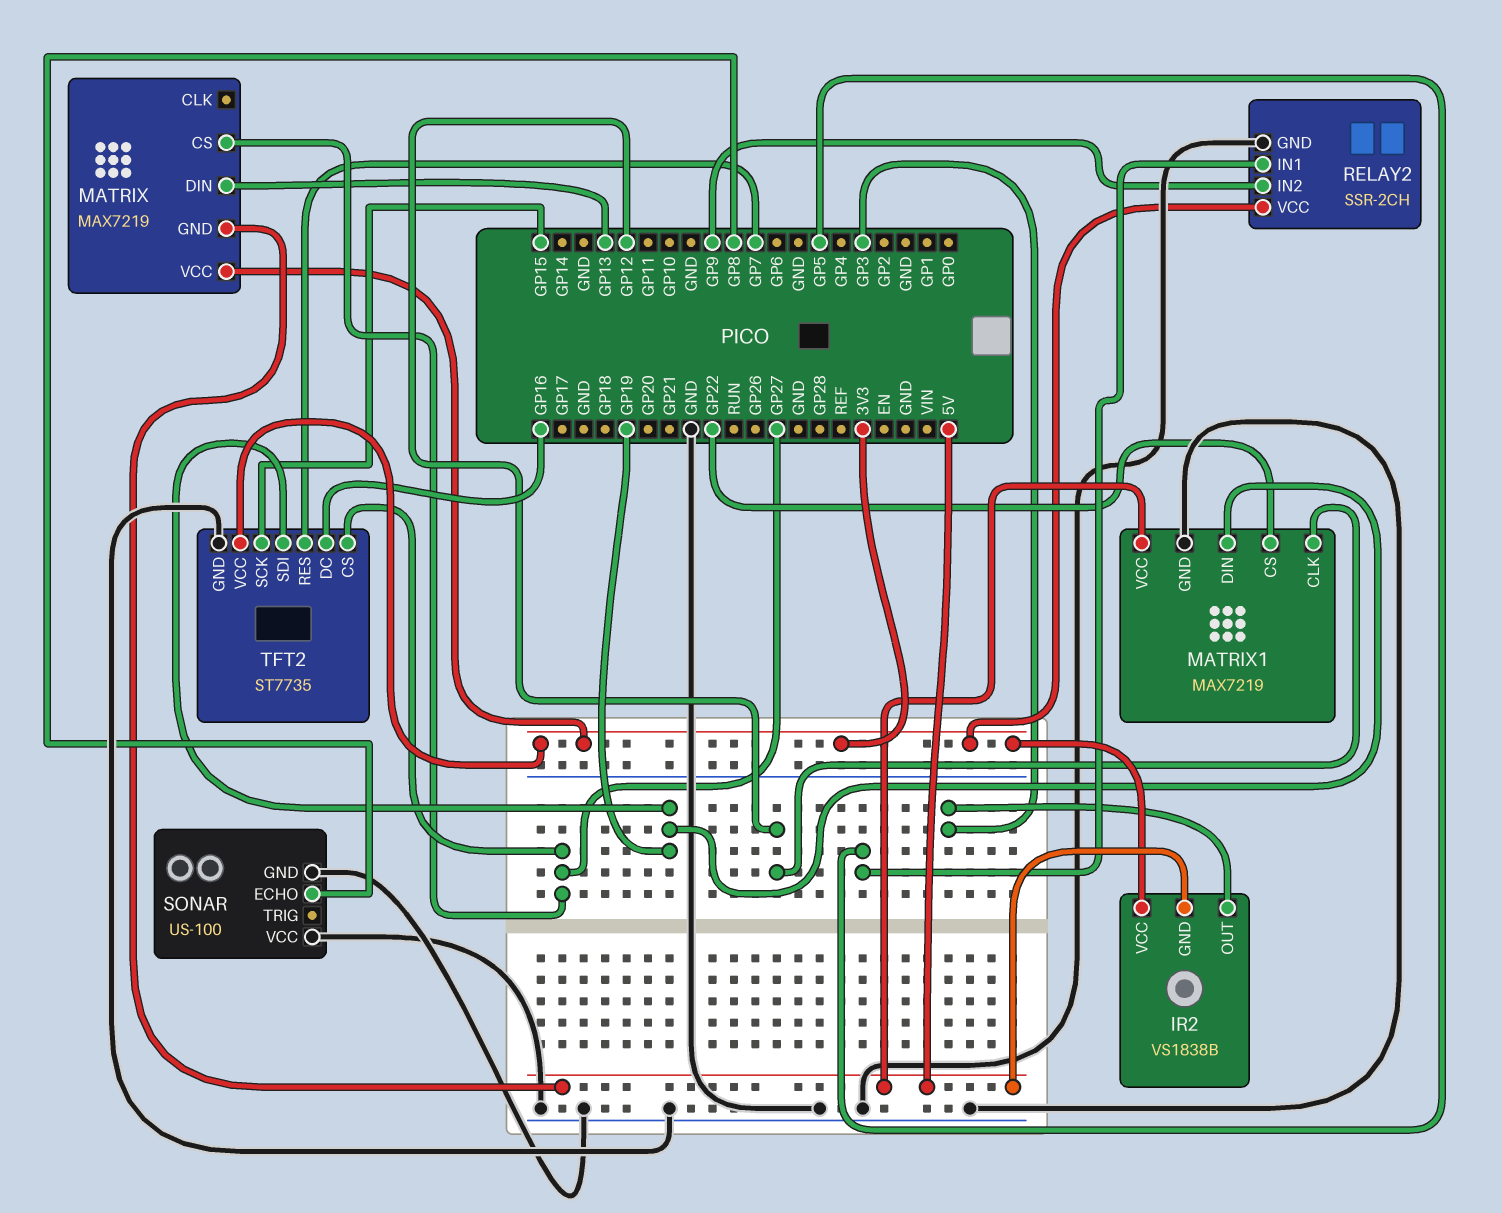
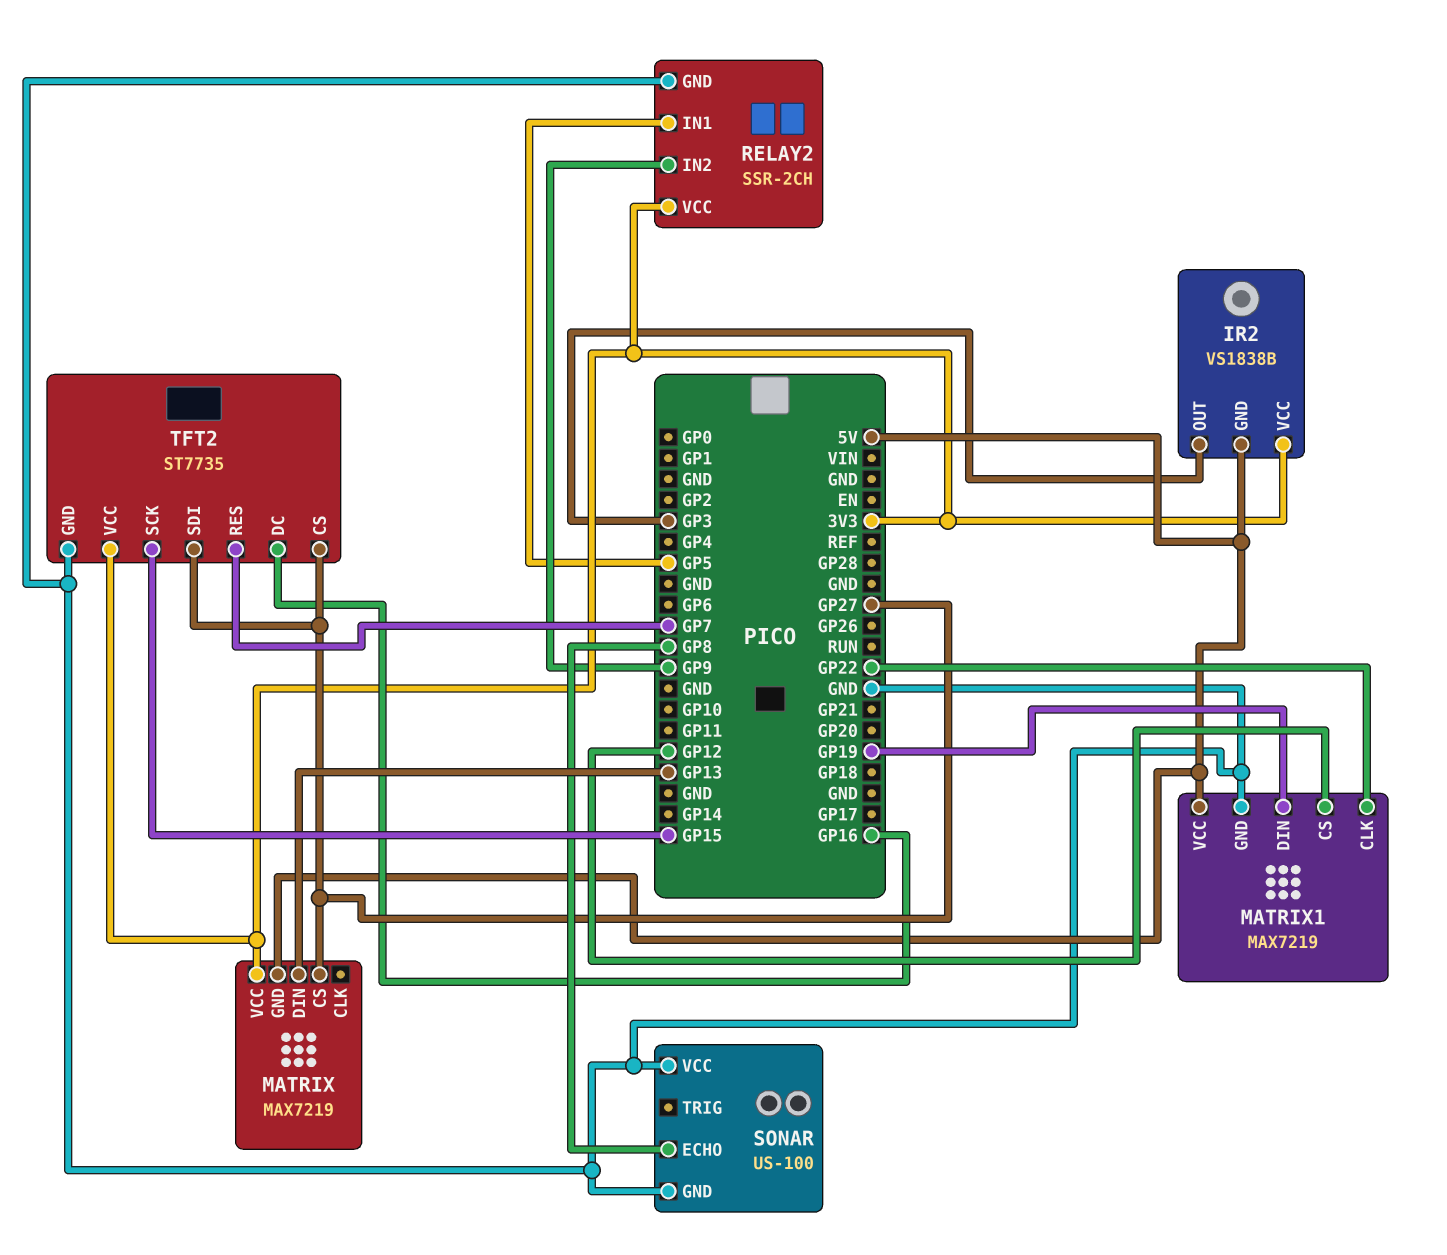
MATRIX1 pin CLK: GP12 -> GP22
MATRIX1 pin CS: GP22 -> GP12
TFT2 pin SDI: GP19 -> GP27

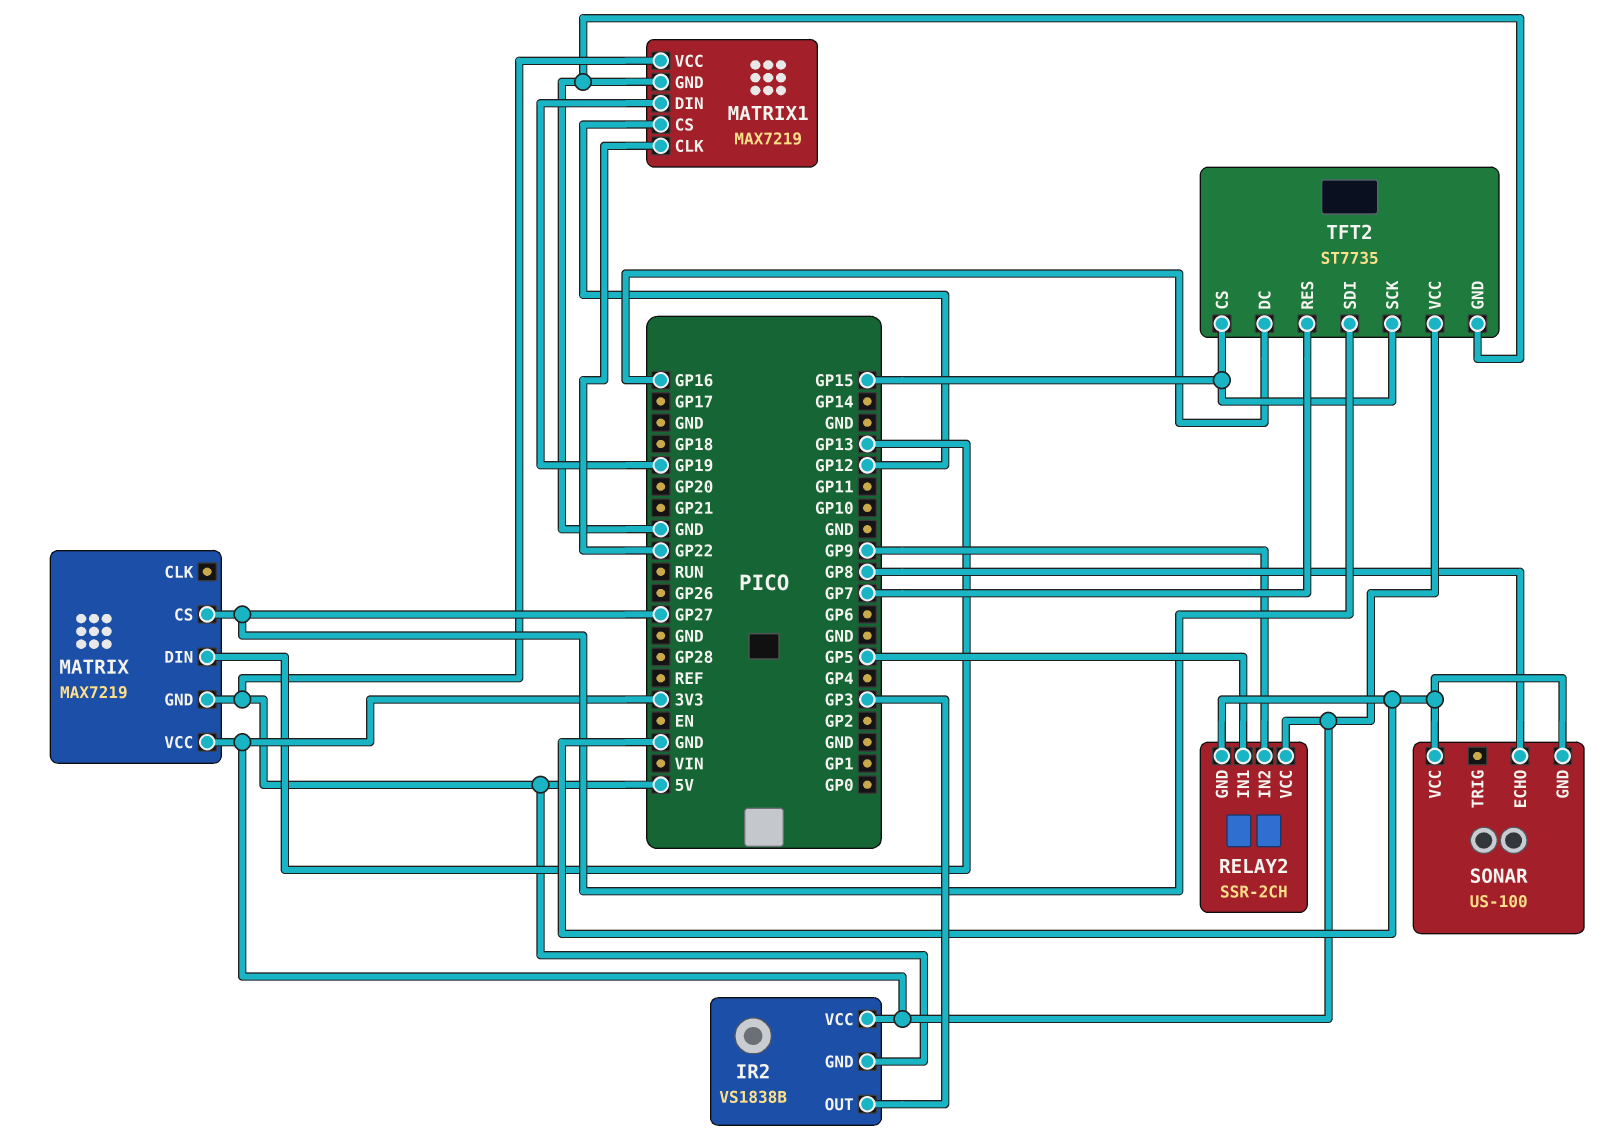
TFT2 pin CS: GP27 -> GP15

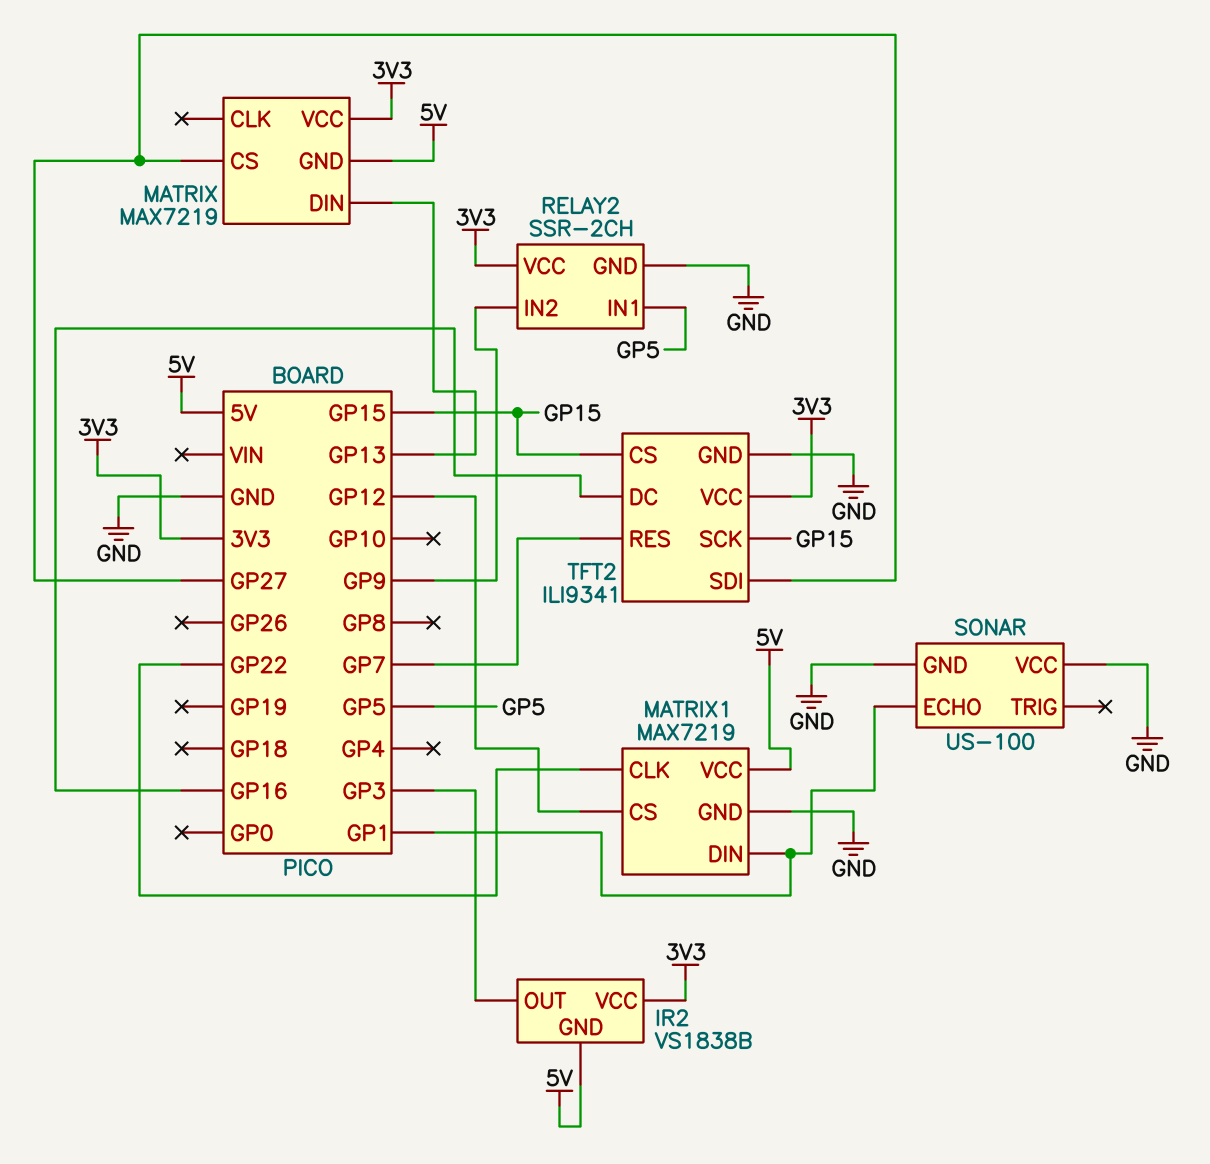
MATRIX1 pin DIN: GP19 -> GP1
SONAR pin ECHO: GP8 -> GP1
TFT2: ST7735 -> ILI9341

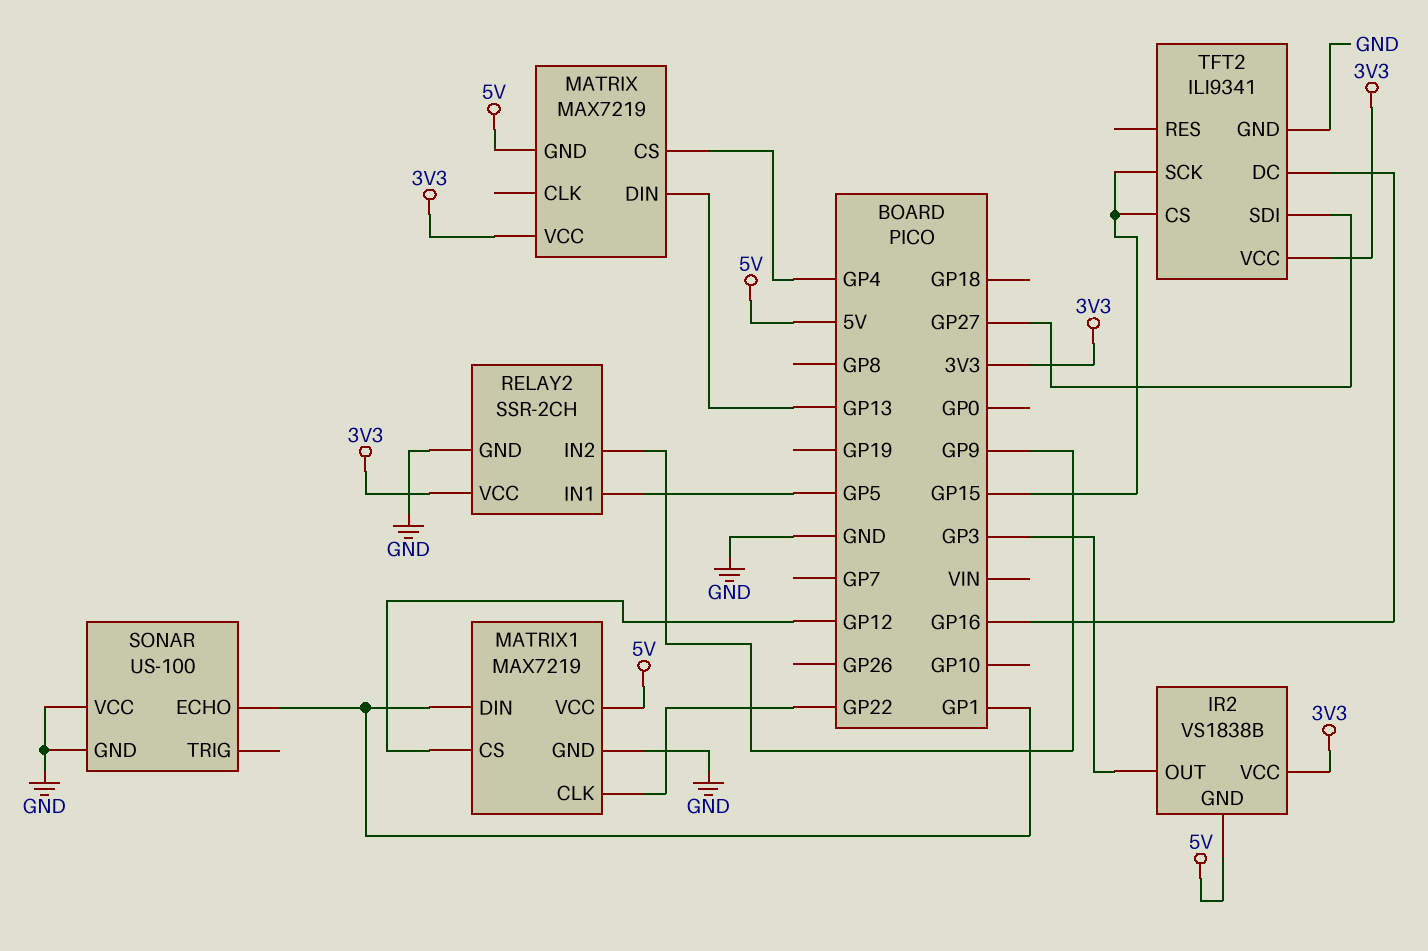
MATRIX pin CS: GP27 -> GP4
TFT2 pin RES: GP7 -> none

